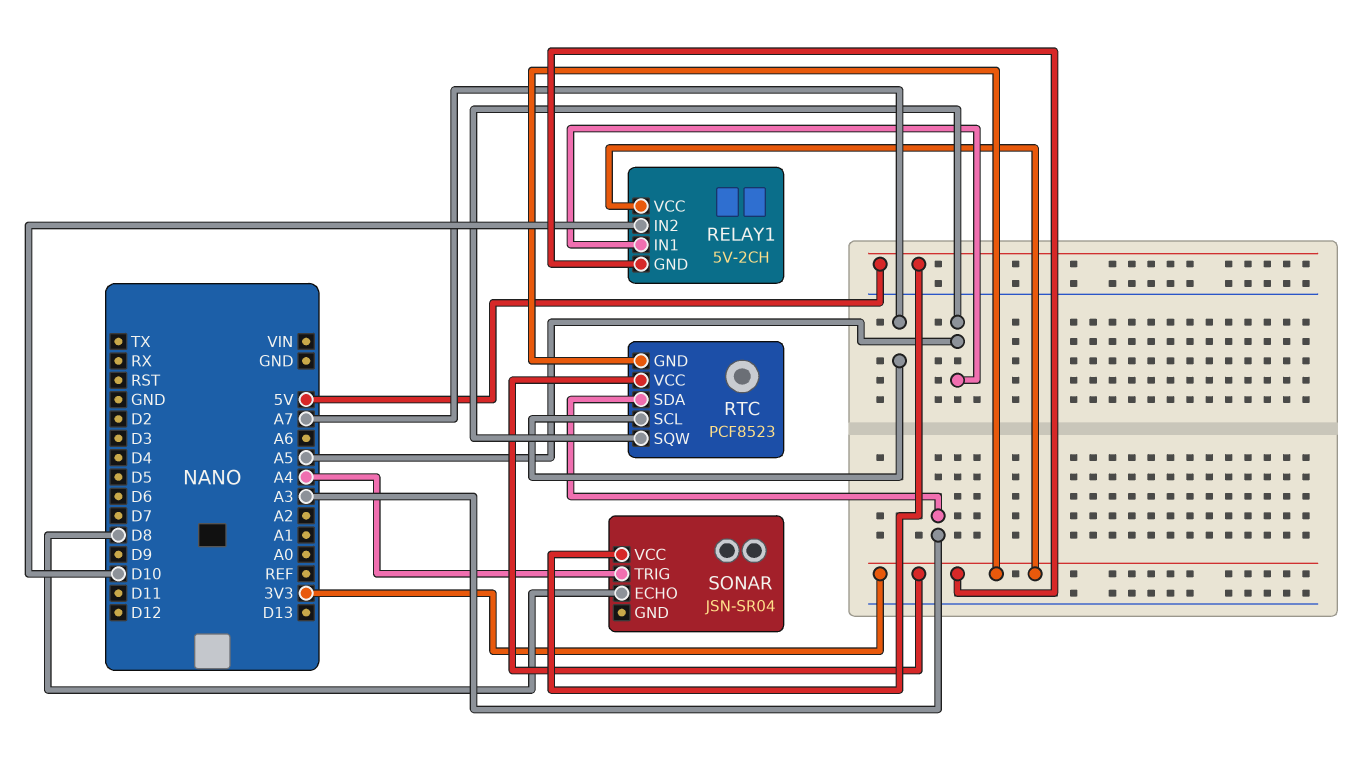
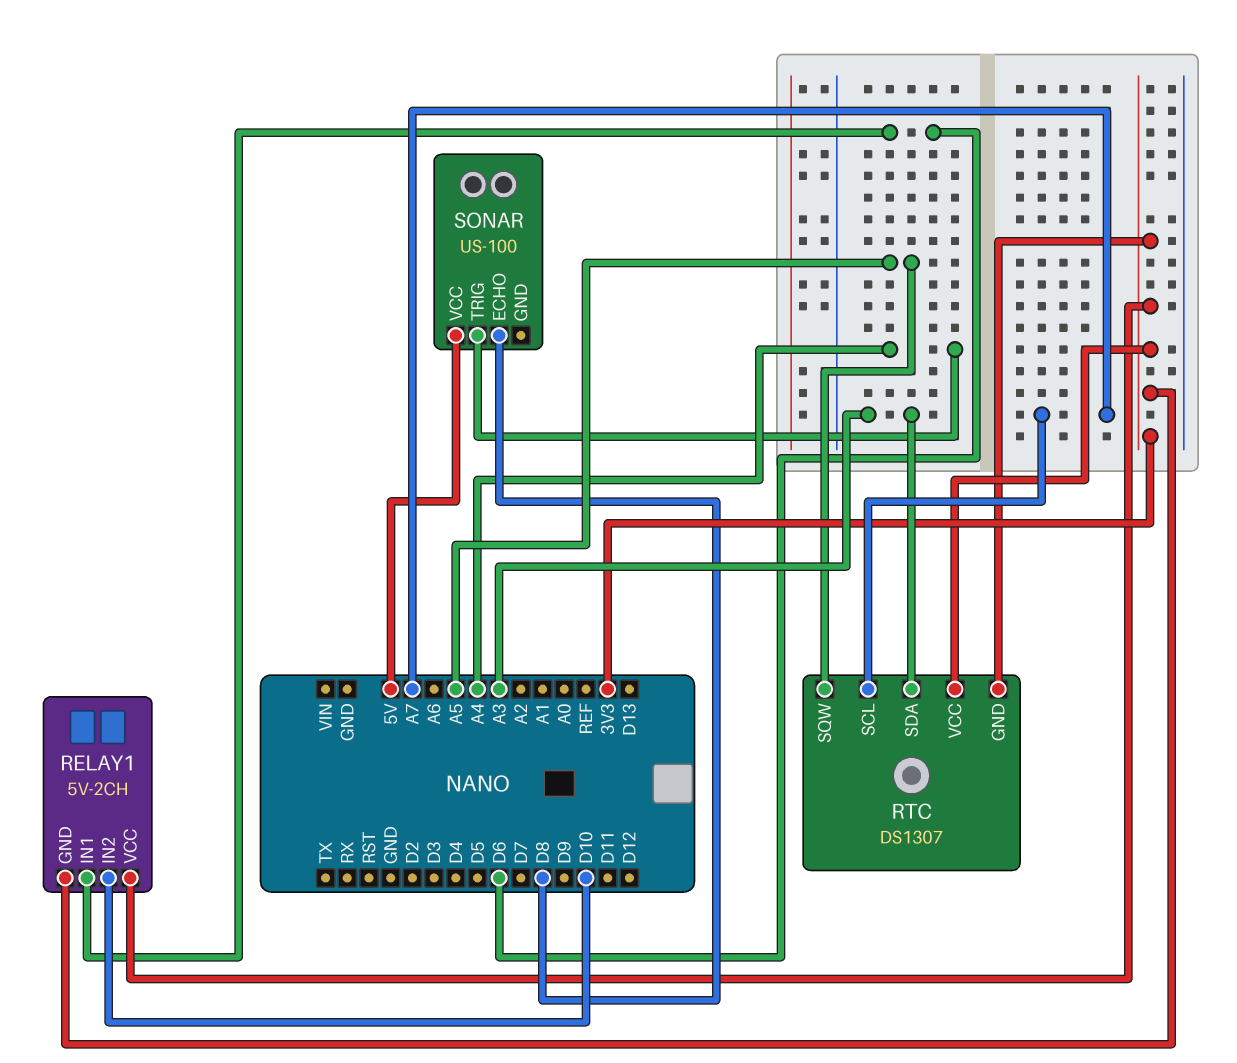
RELAY1 pin IN1: A5 -> D6
RTC: PCF8523 -> DS1307
SONAR: JSN-SR04 -> US-100

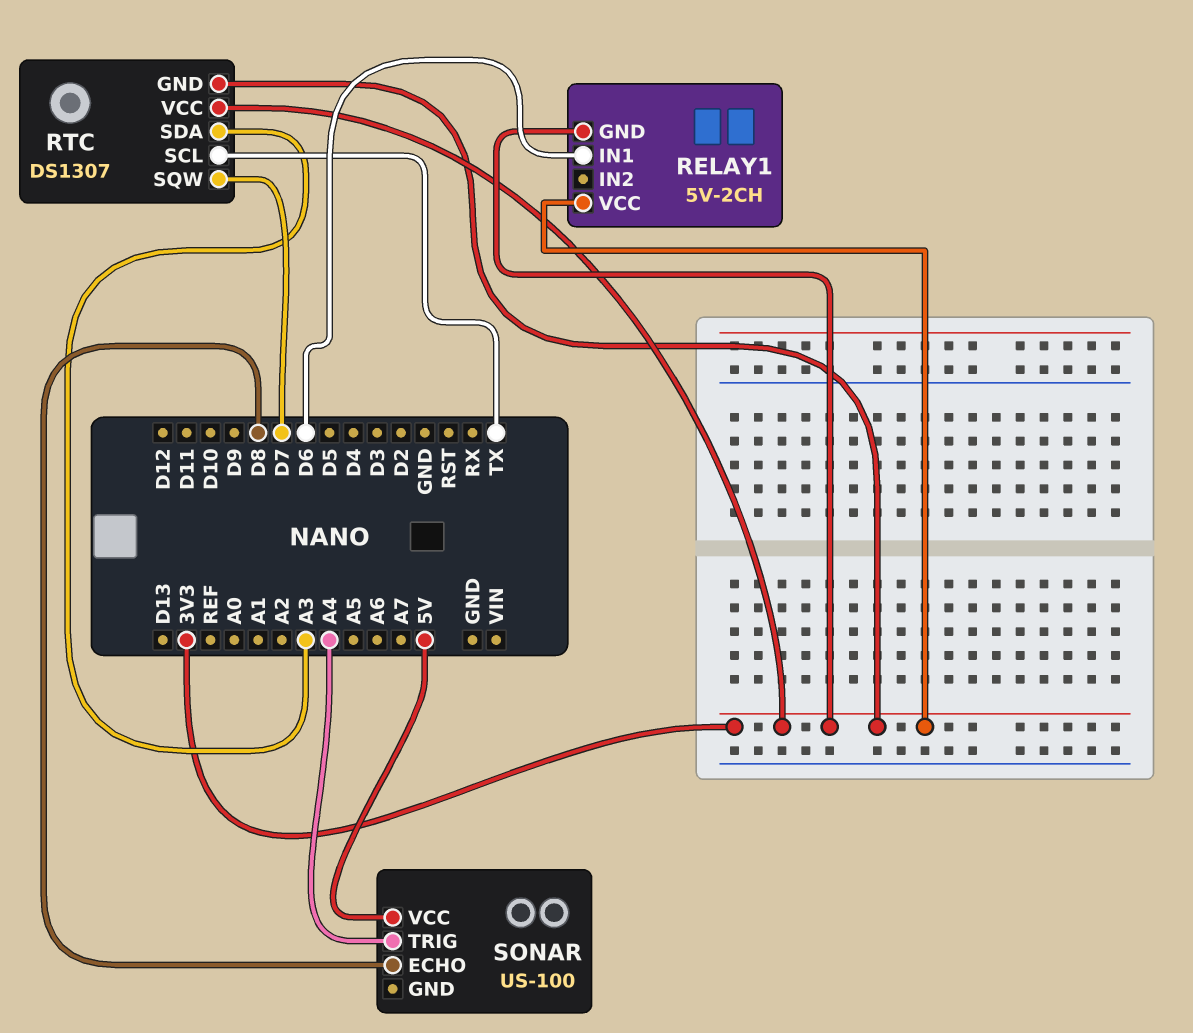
RELAY1 pin IN2: D10 -> none
RTC pin SCL: A7 -> TX
RTC pin SQW: A5 -> D7

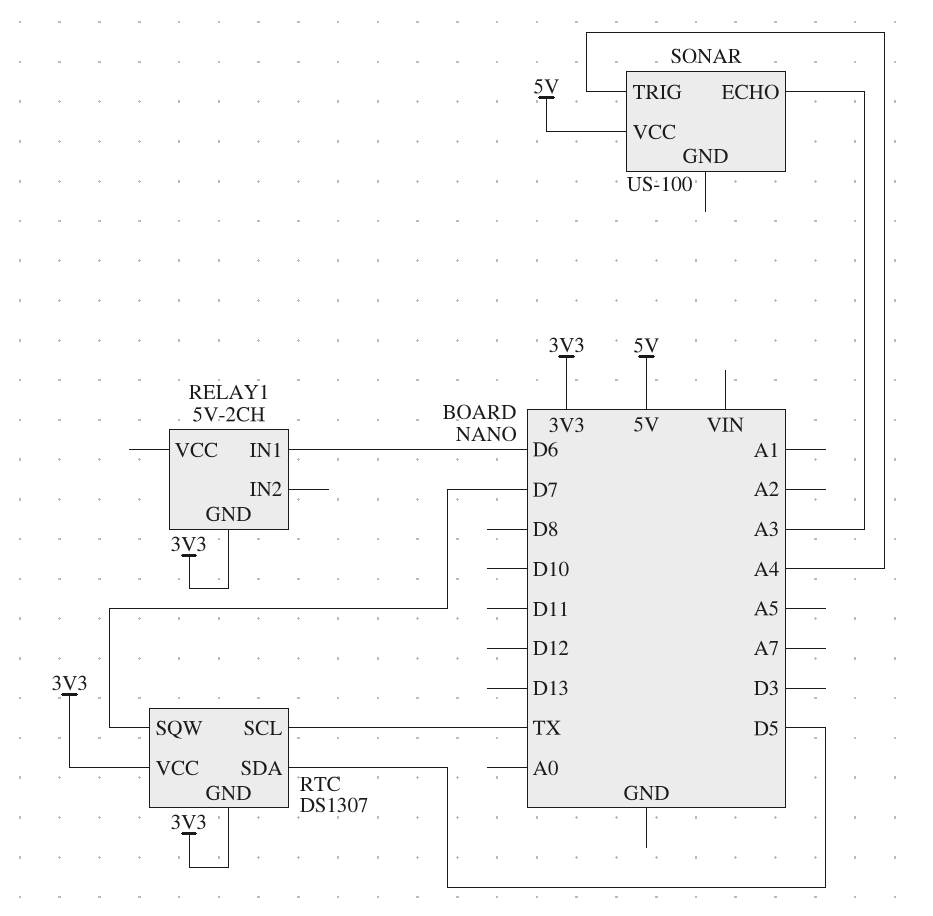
RELAY1 pin VCC: 3V3 -> none
RTC pin SDA: A3 -> D5
SONAR pin ECHO: D8 -> A3

